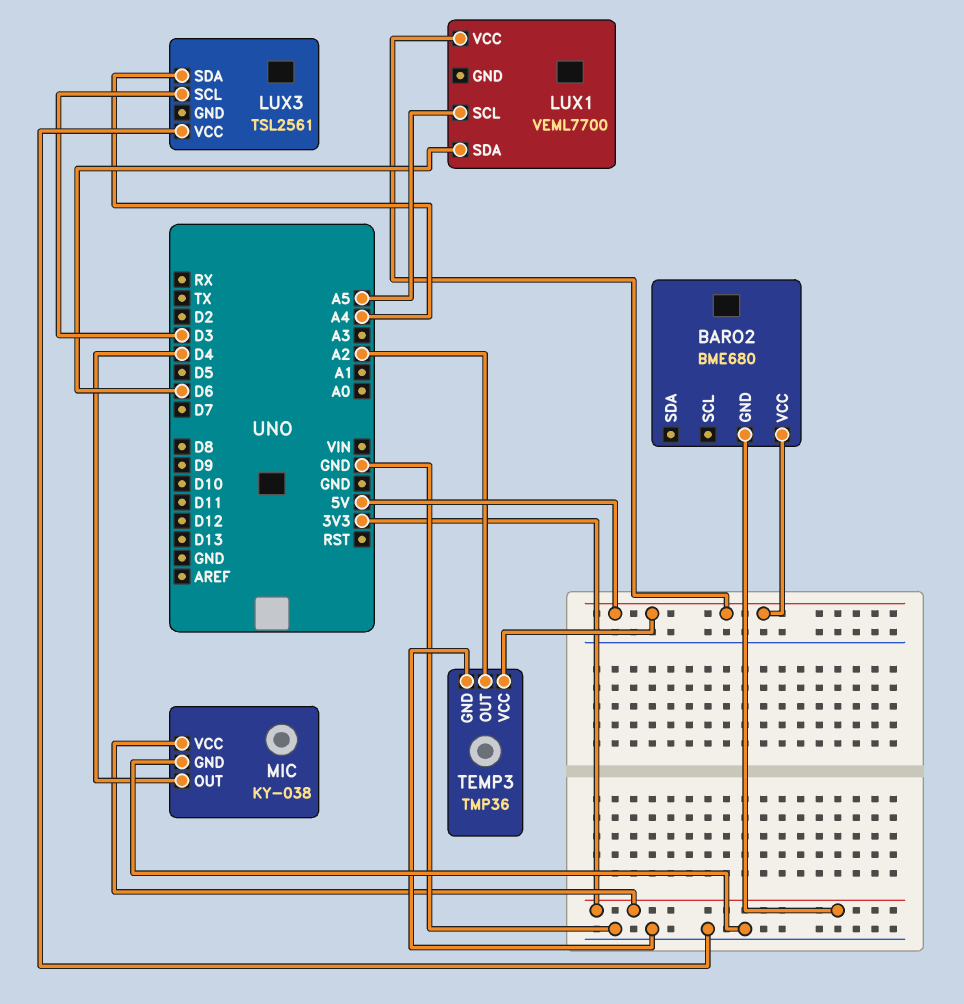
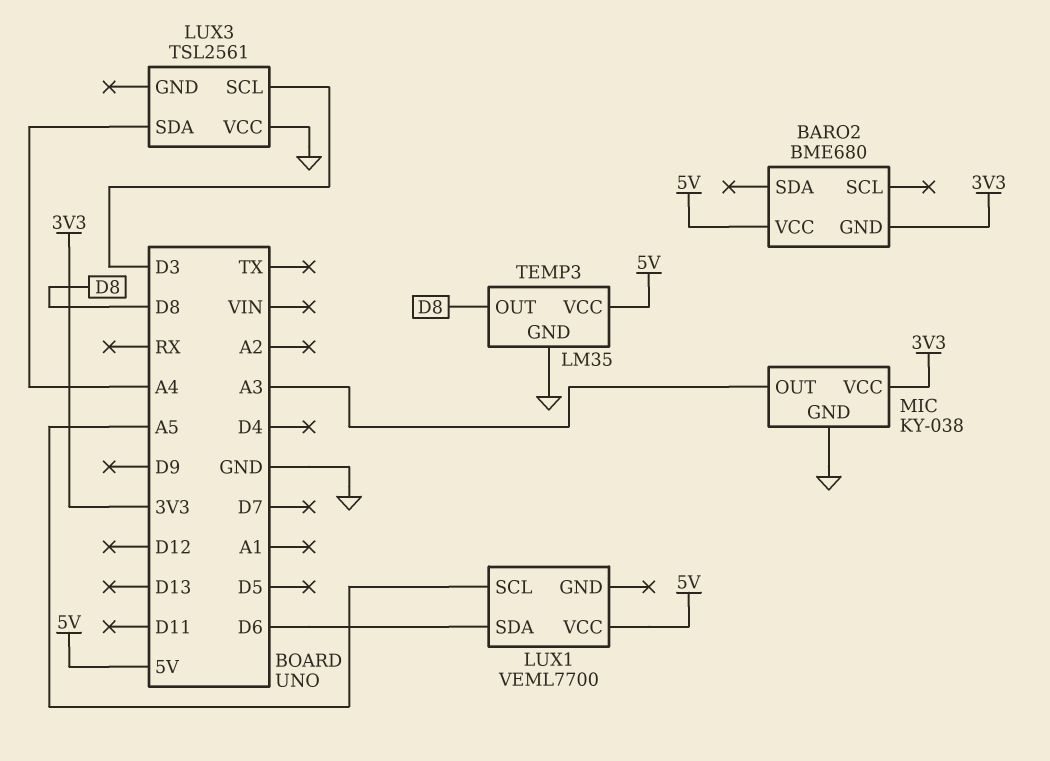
MIC pin OUT: D4 -> A3
TEMP3: TMP36 -> LM35
TEMP3 pin OUT: A2 -> D8

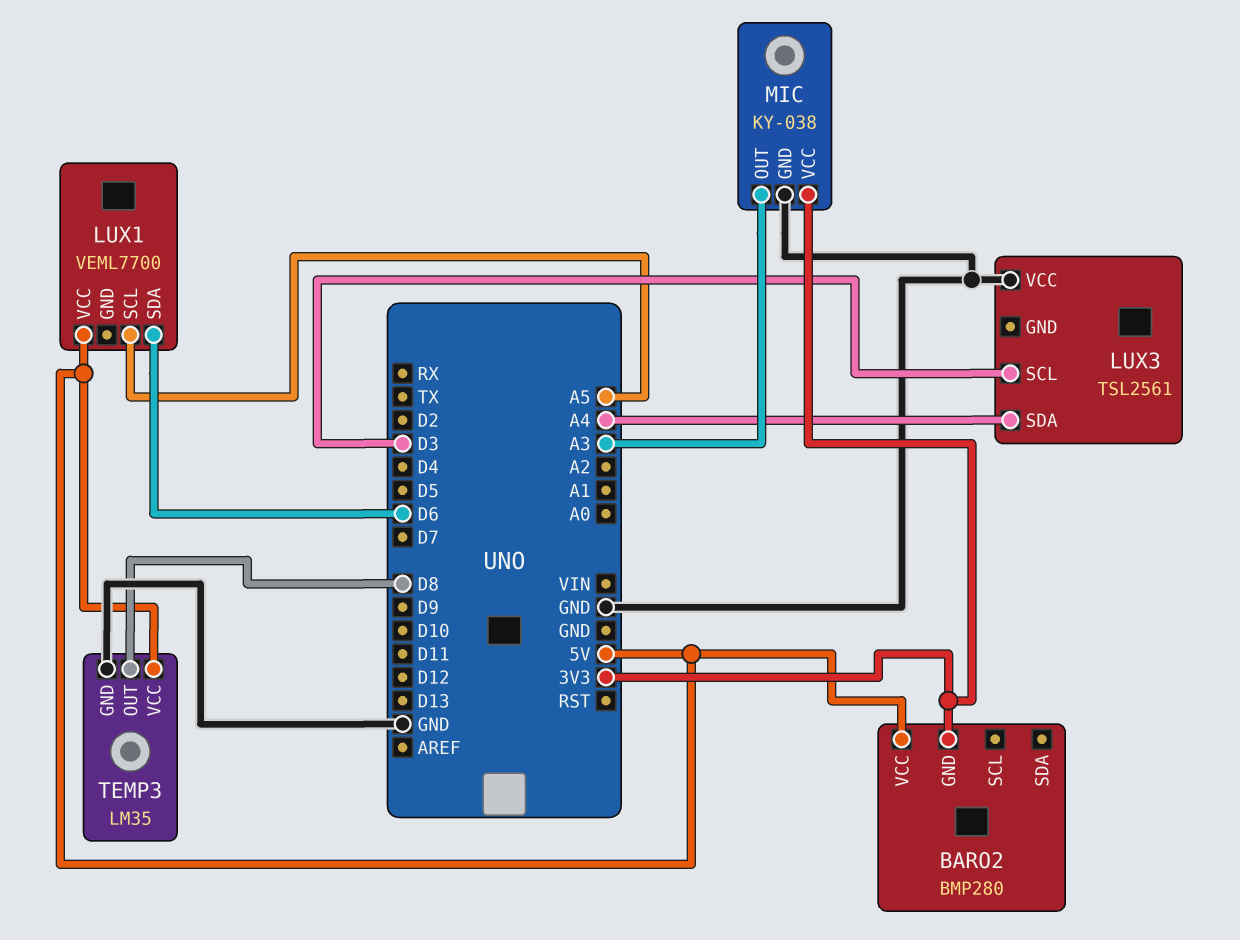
BARO2: BME680 -> BMP280

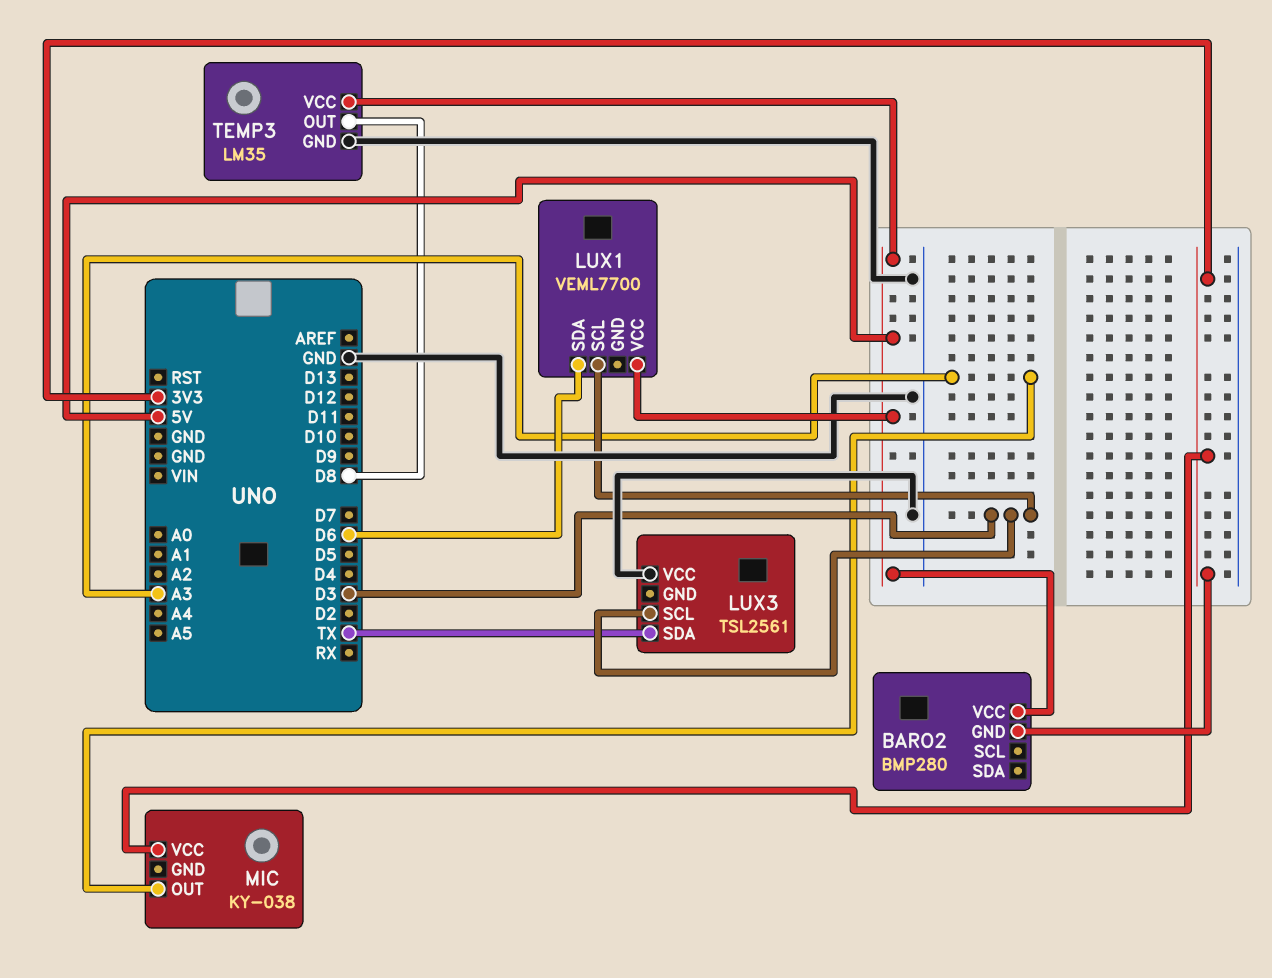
LUX1 pin SCL: A5 -> D3
LUX3 pin SDA: A4 -> TX
MIC pin GND: GND -> none

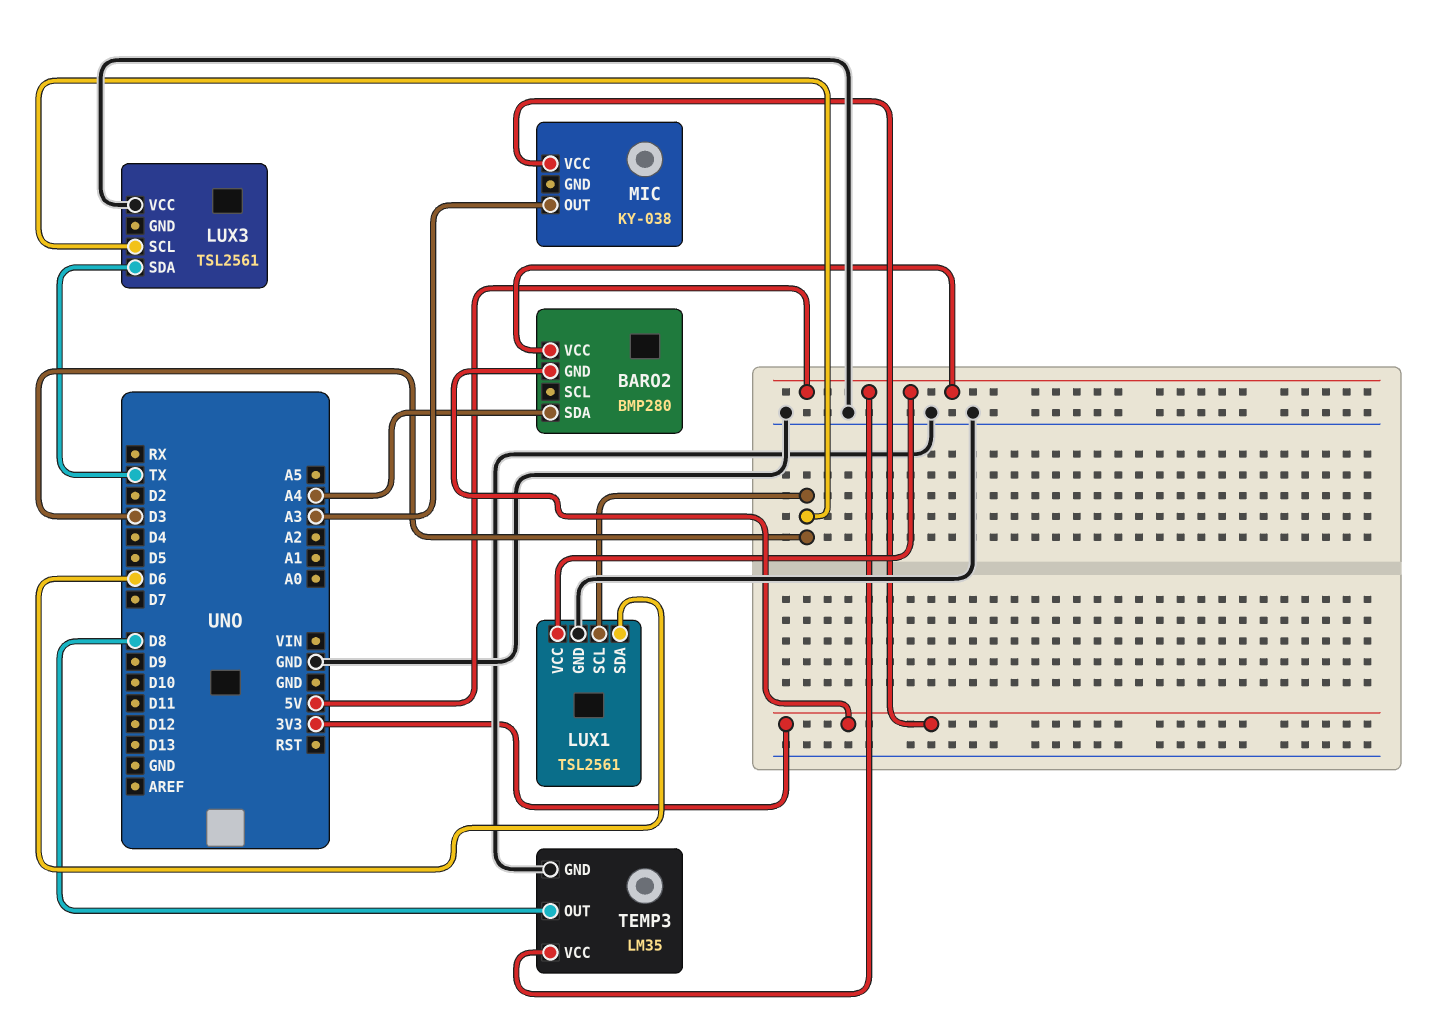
BARO2 pin SDA: none -> A4
LUX1: VEML7700 -> TSL2561
LUX1 pin GND: none -> GND

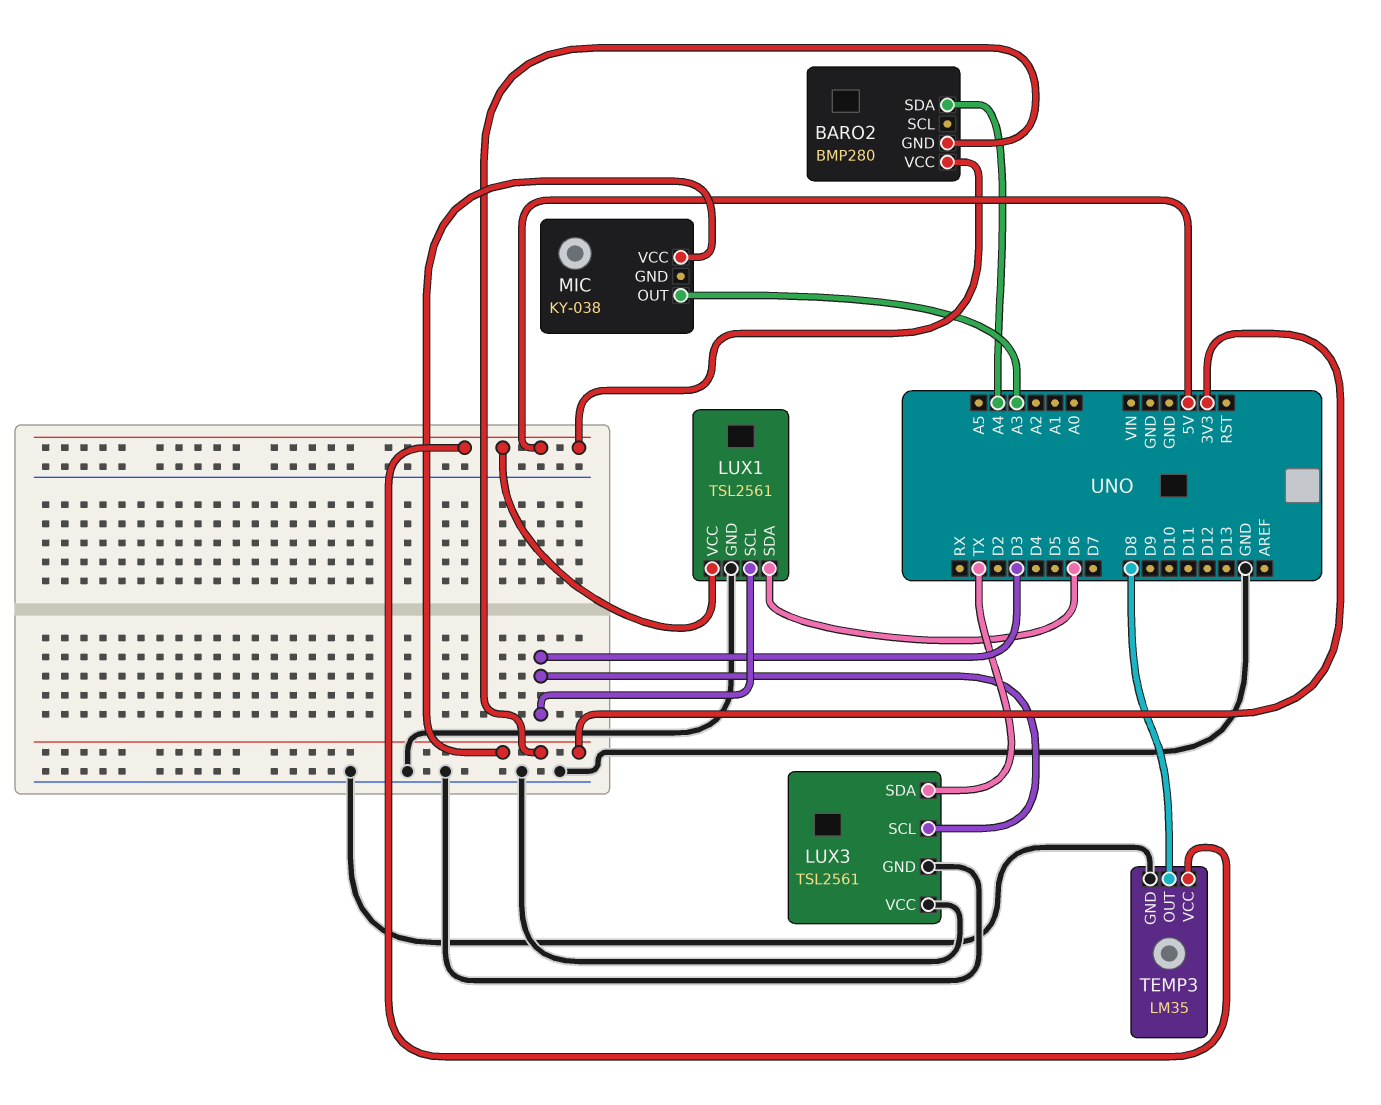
LUX3 pin GND: none -> GND

